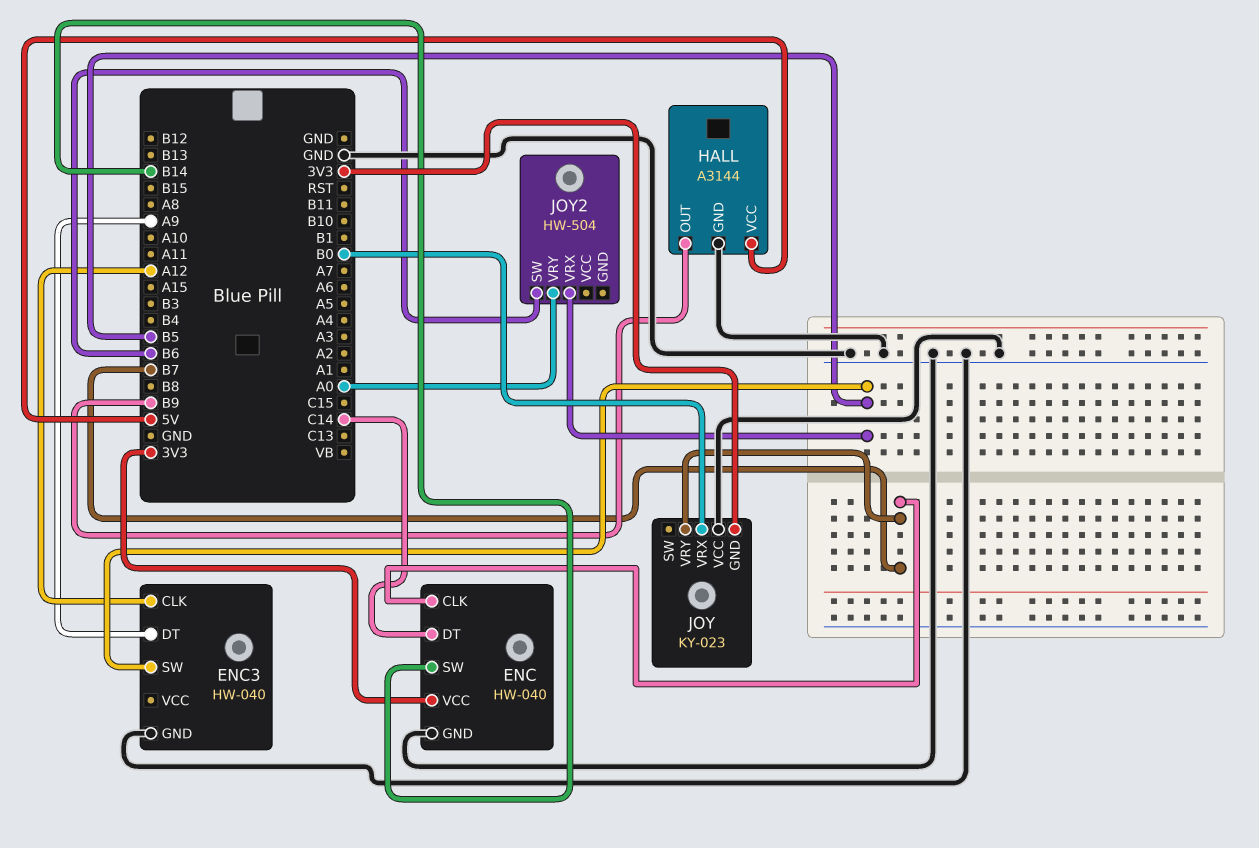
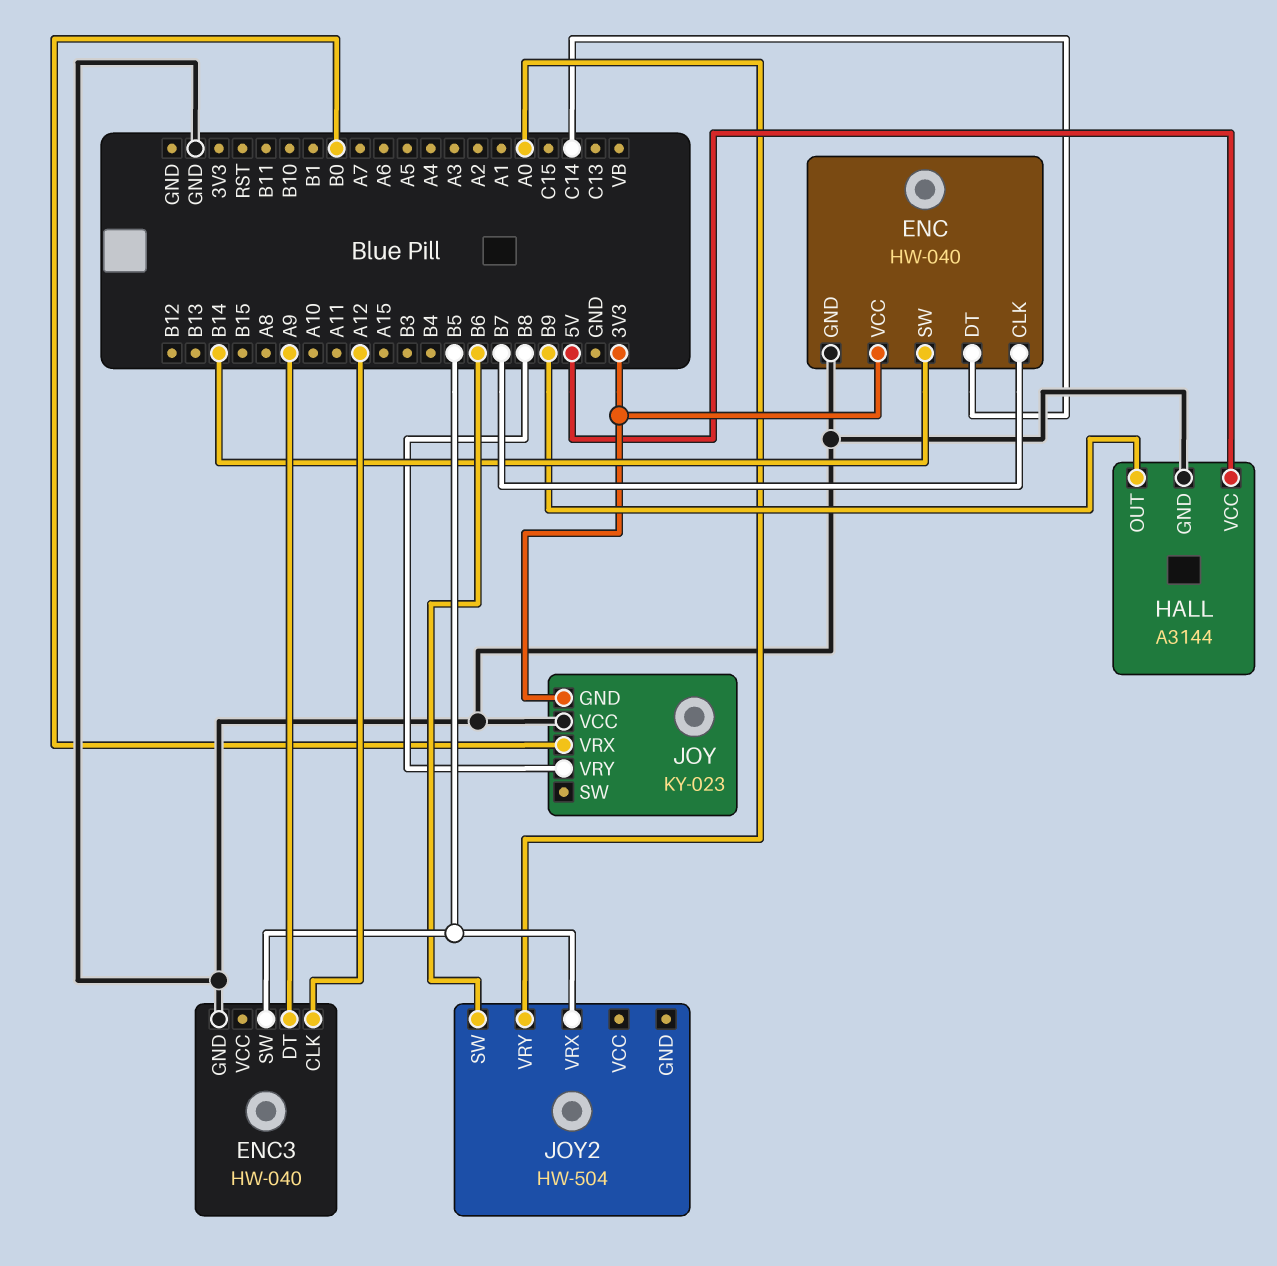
JOY pin VRY: B7 -> B8

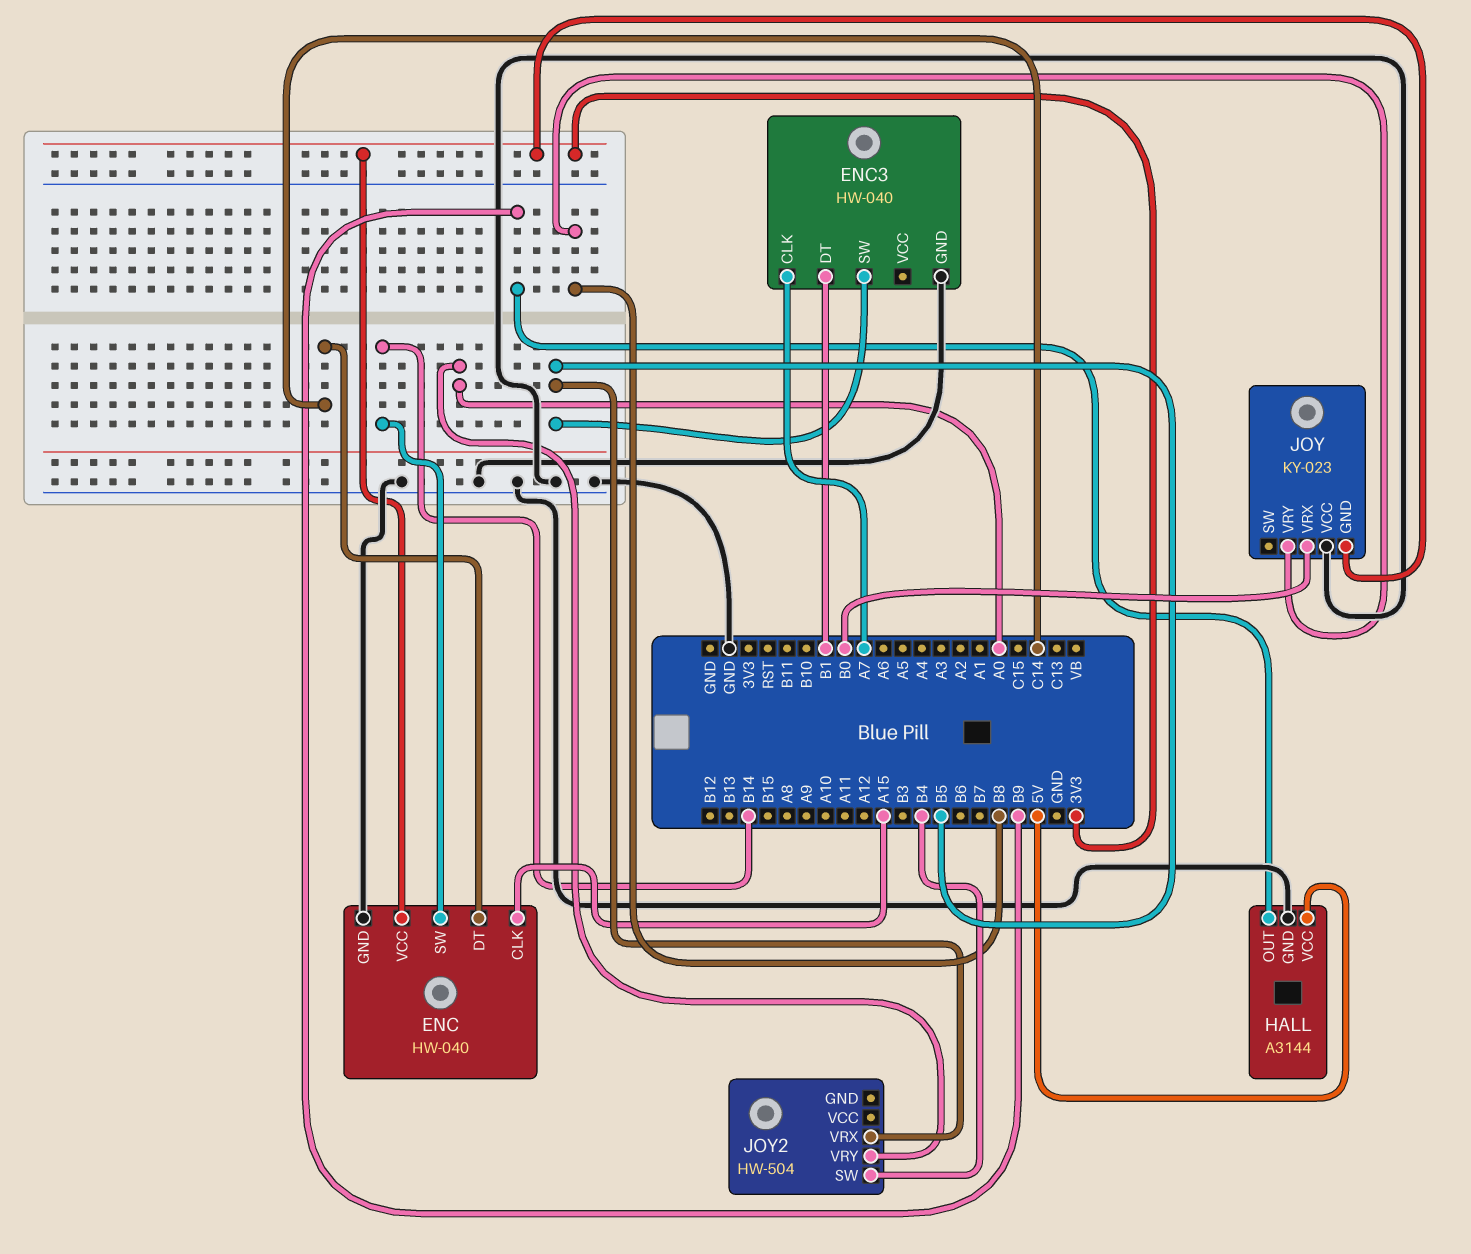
ENC pin CLK: B7 -> A15
ENC3 pin CLK: A12 -> A7
ENC3 pin DT: A9 -> B1
JOY2 pin SW: B6 -> B4

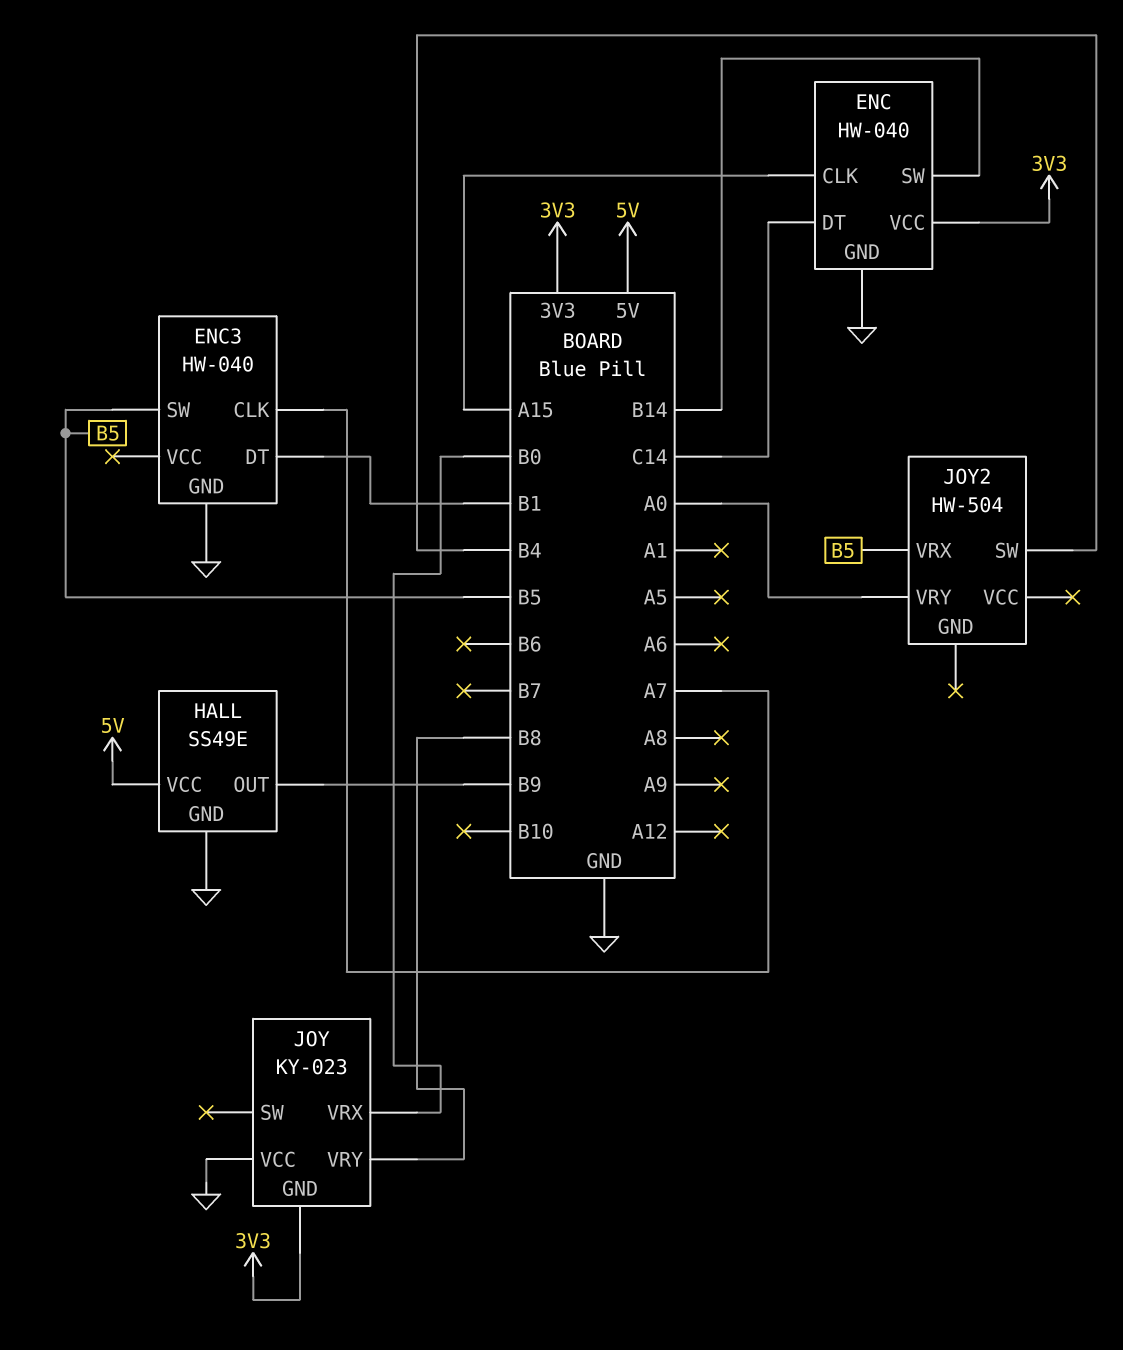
HALL: A3144 -> SS49E

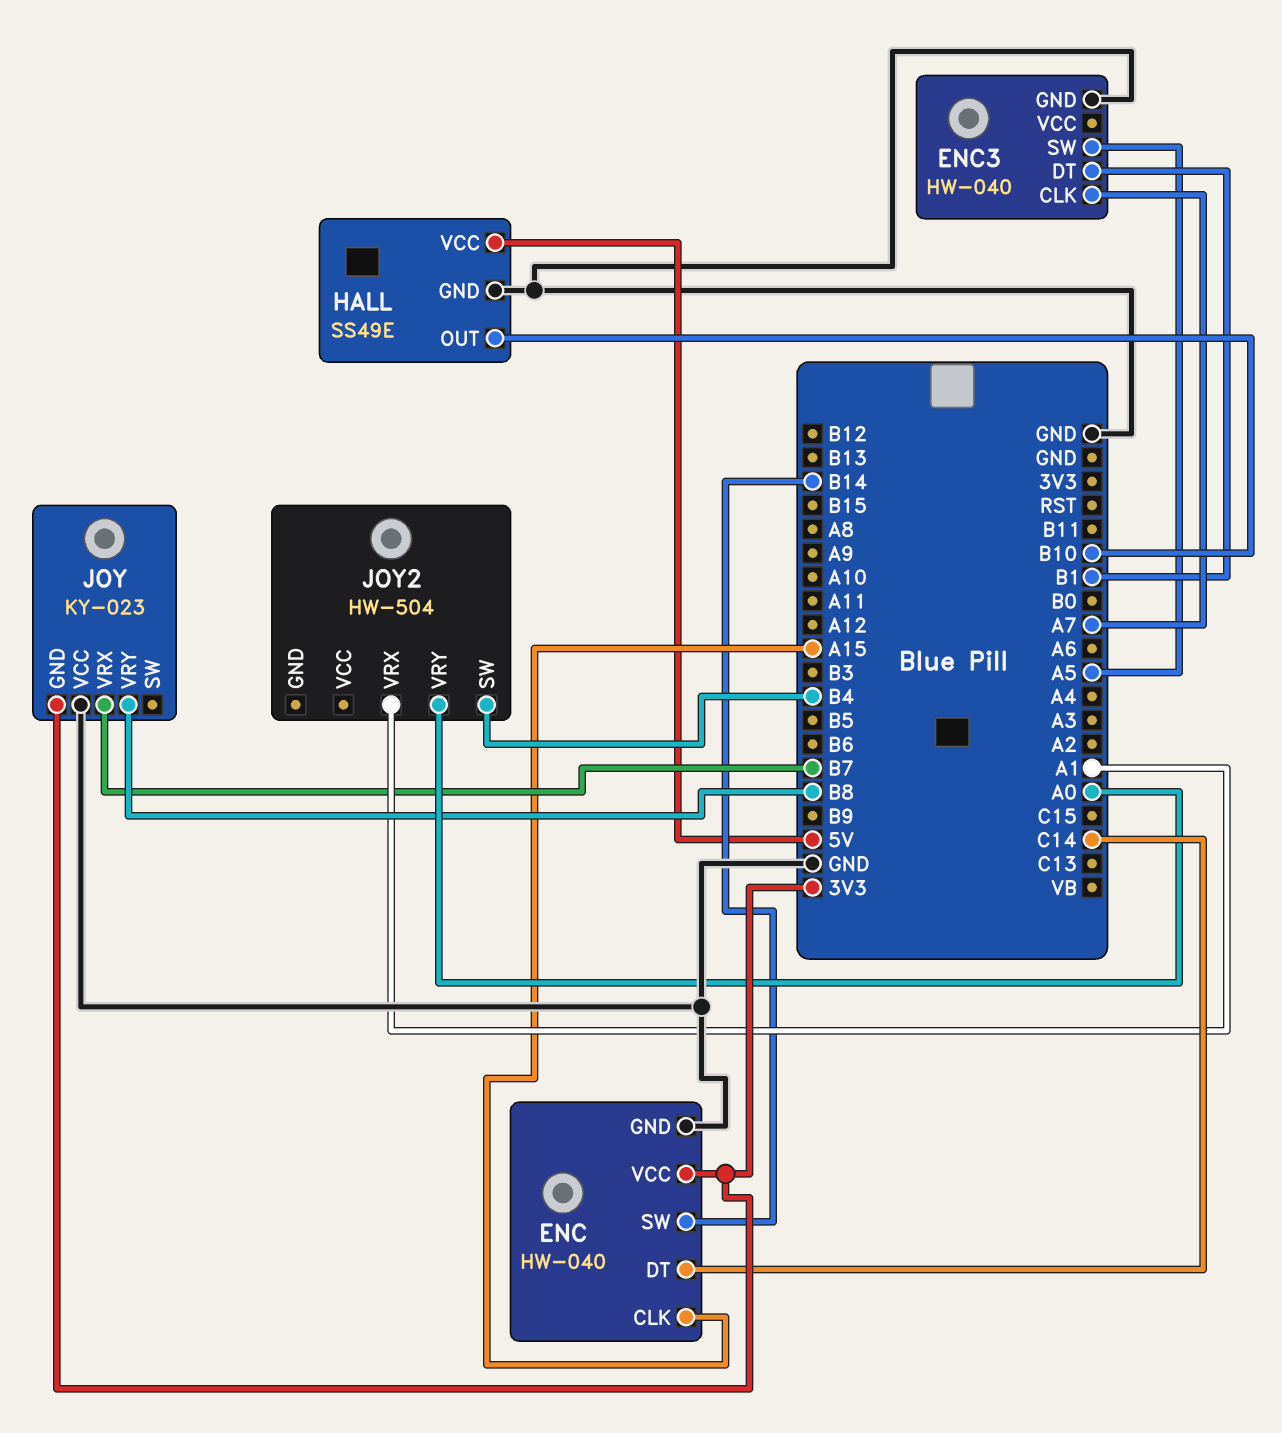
ENC3 pin SW: B5 -> A5
HALL pin OUT: B9 -> B10
JOY pin VRX: B0 -> B7
JOY2 pin VRX: B5 -> A1

